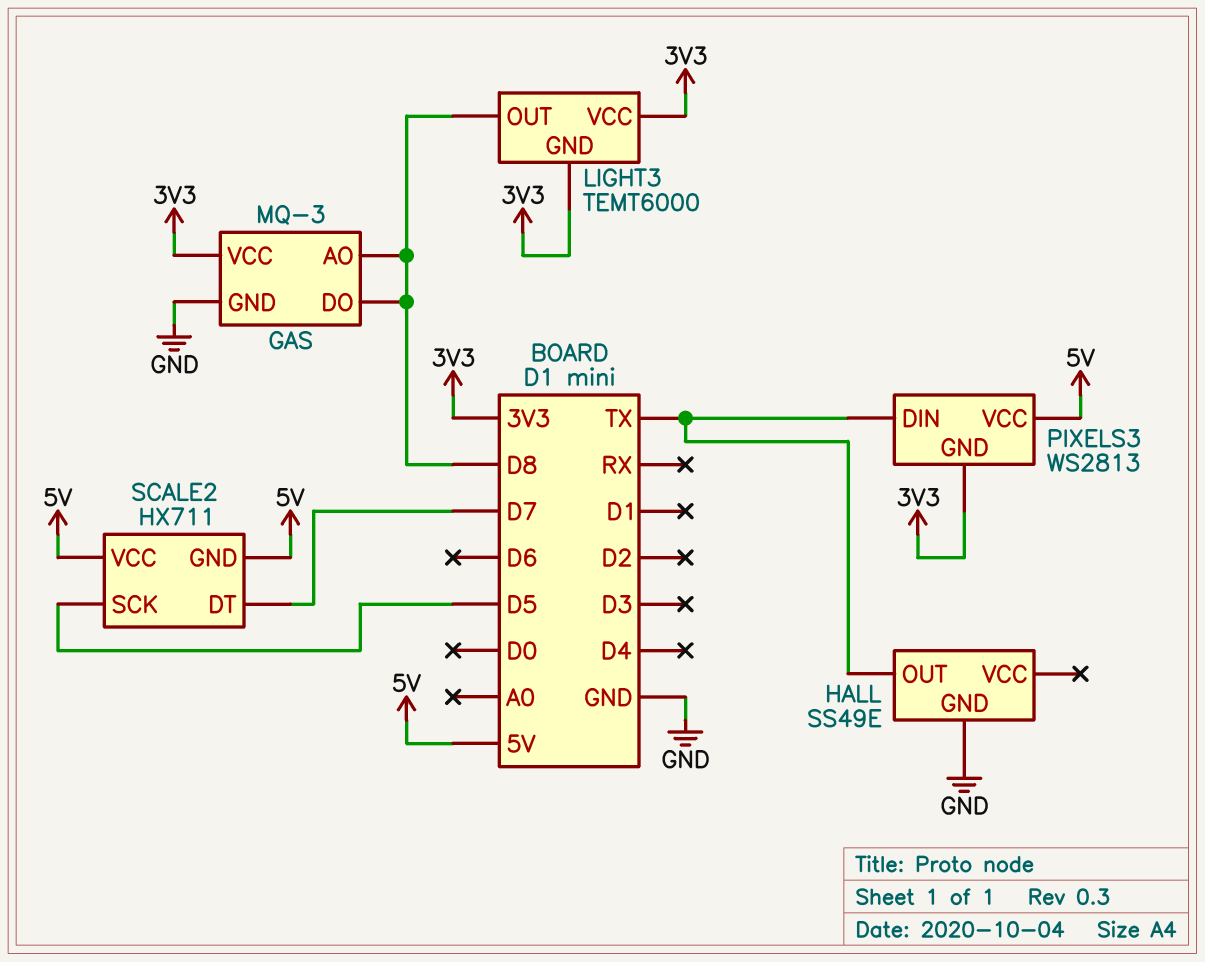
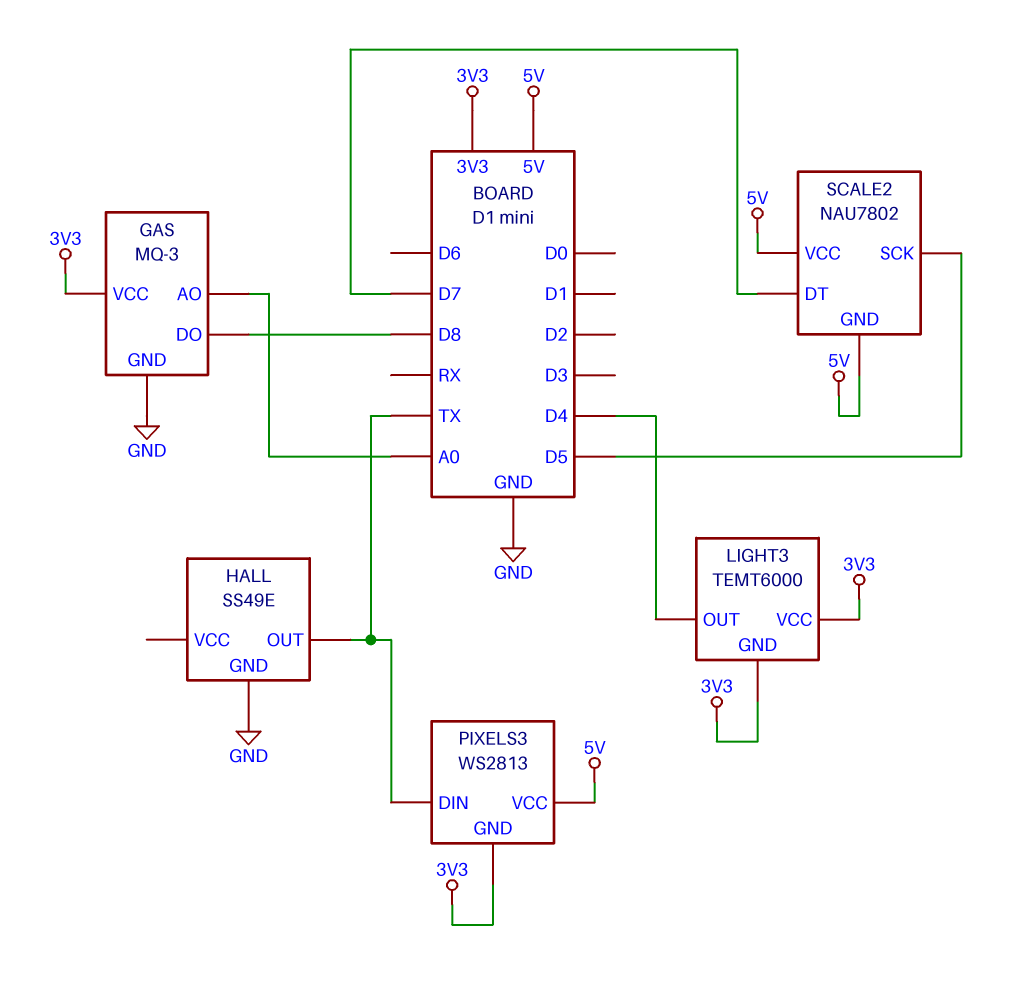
GAS pin AO: D8 -> A0
LIGHT3 pin OUT: D8 -> D4
SCALE2: HX711 -> NAU7802

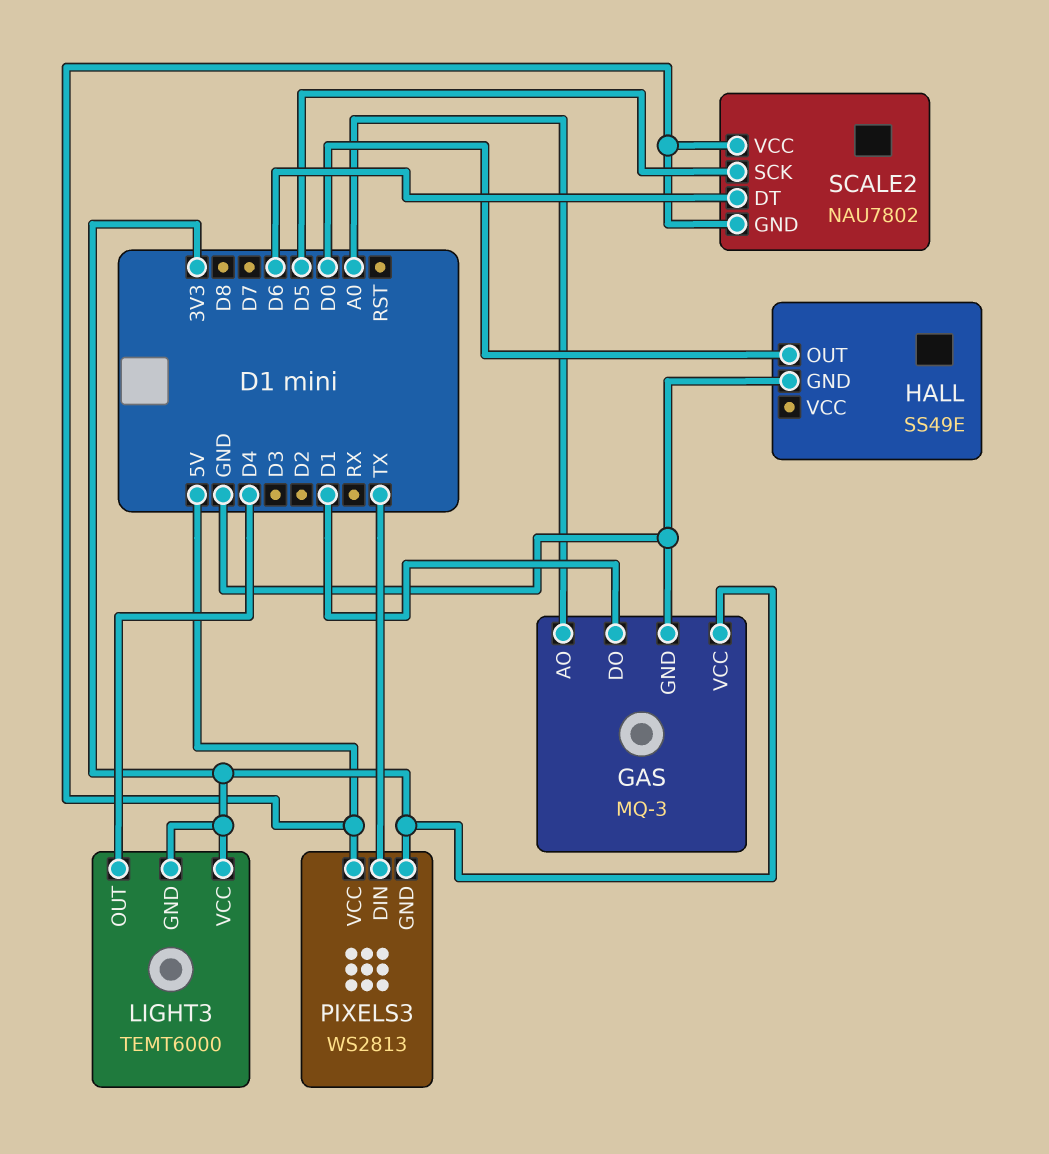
GAS pin DO: D8 -> D1
HALL pin OUT: TX -> D0
SCALE2 pin DT: D7 -> D6

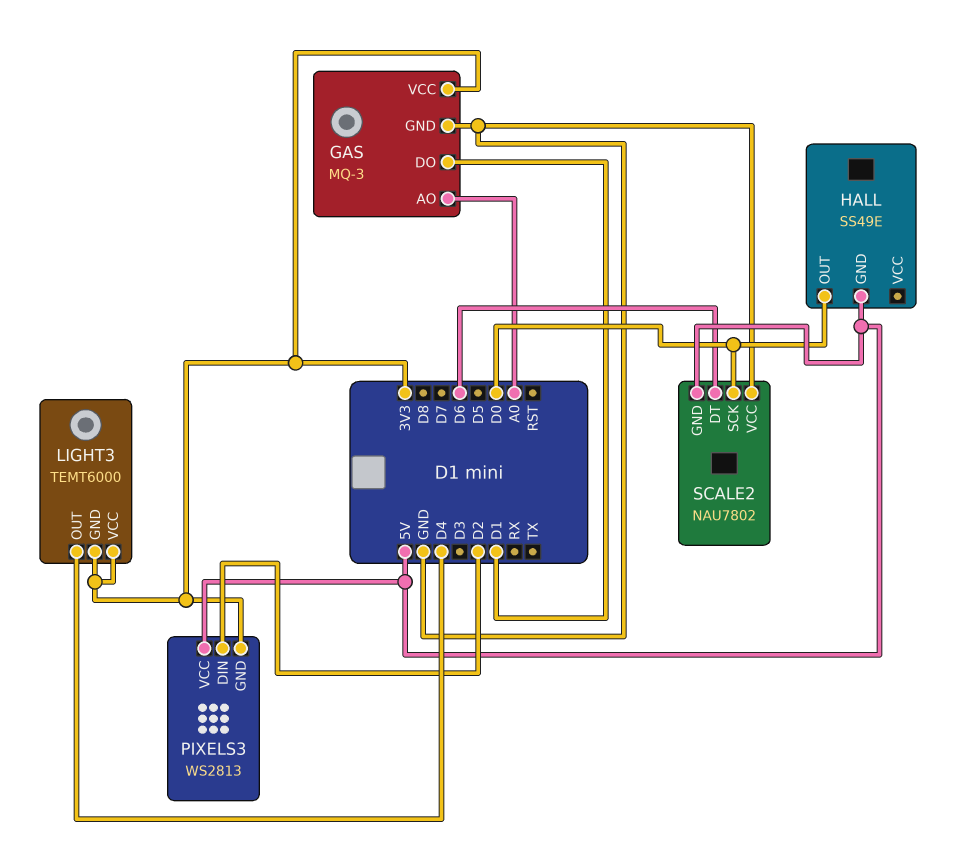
HALL pin GND: GND -> 5V
PIXELS3 pin DIN: TX -> D2
SCALE2 pin SCK: D5 -> D0
SCALE2 pin VCC: 5V -> GND

